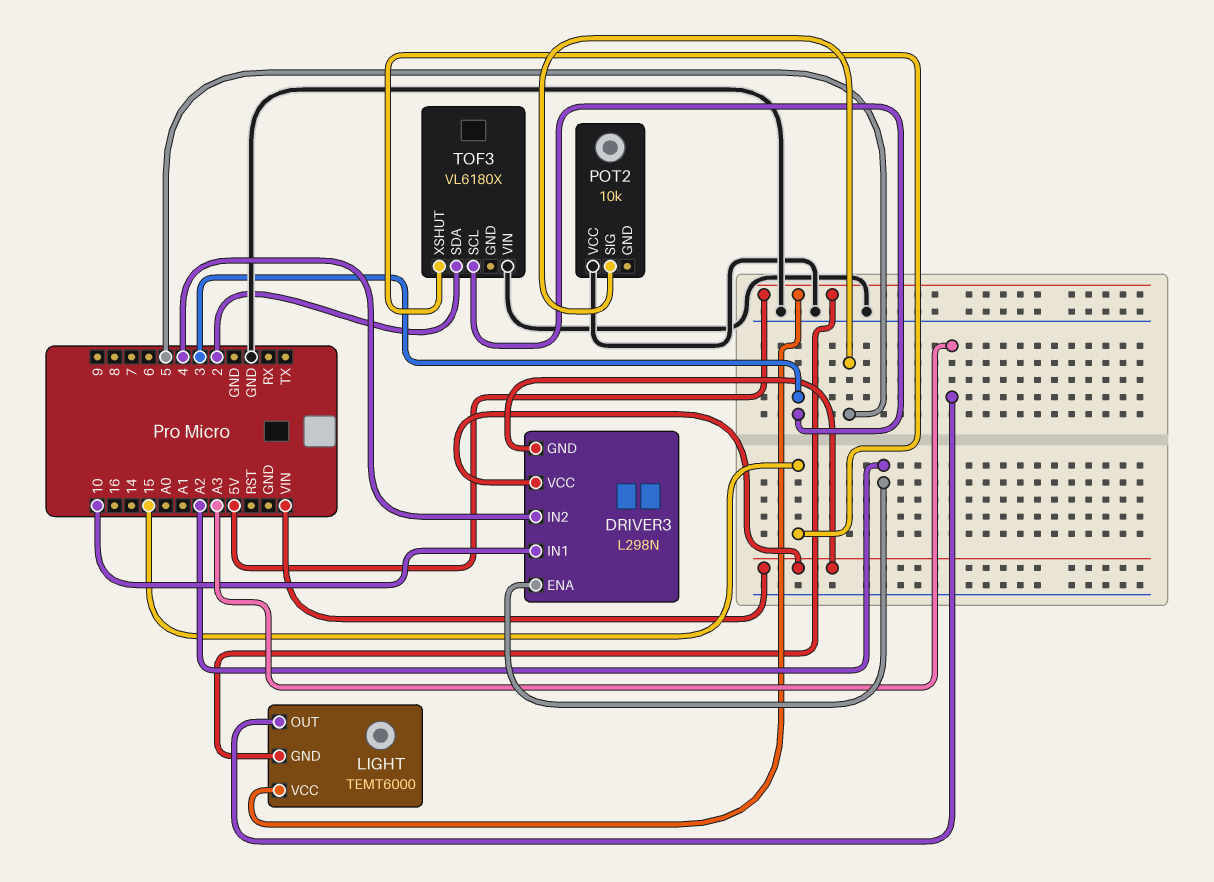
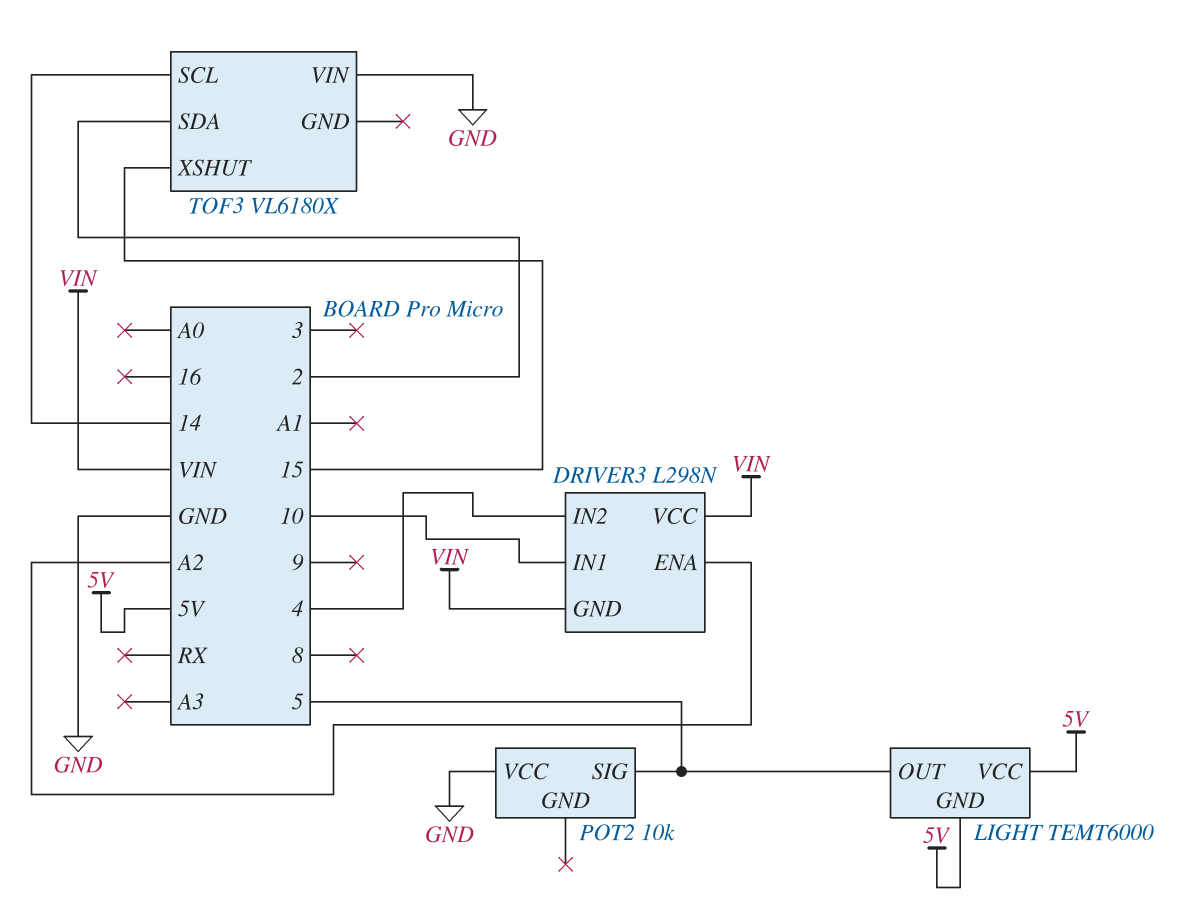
LIGHT pin OUT: A3 -> 5
TOF3 pin SCL: 3 -> 14

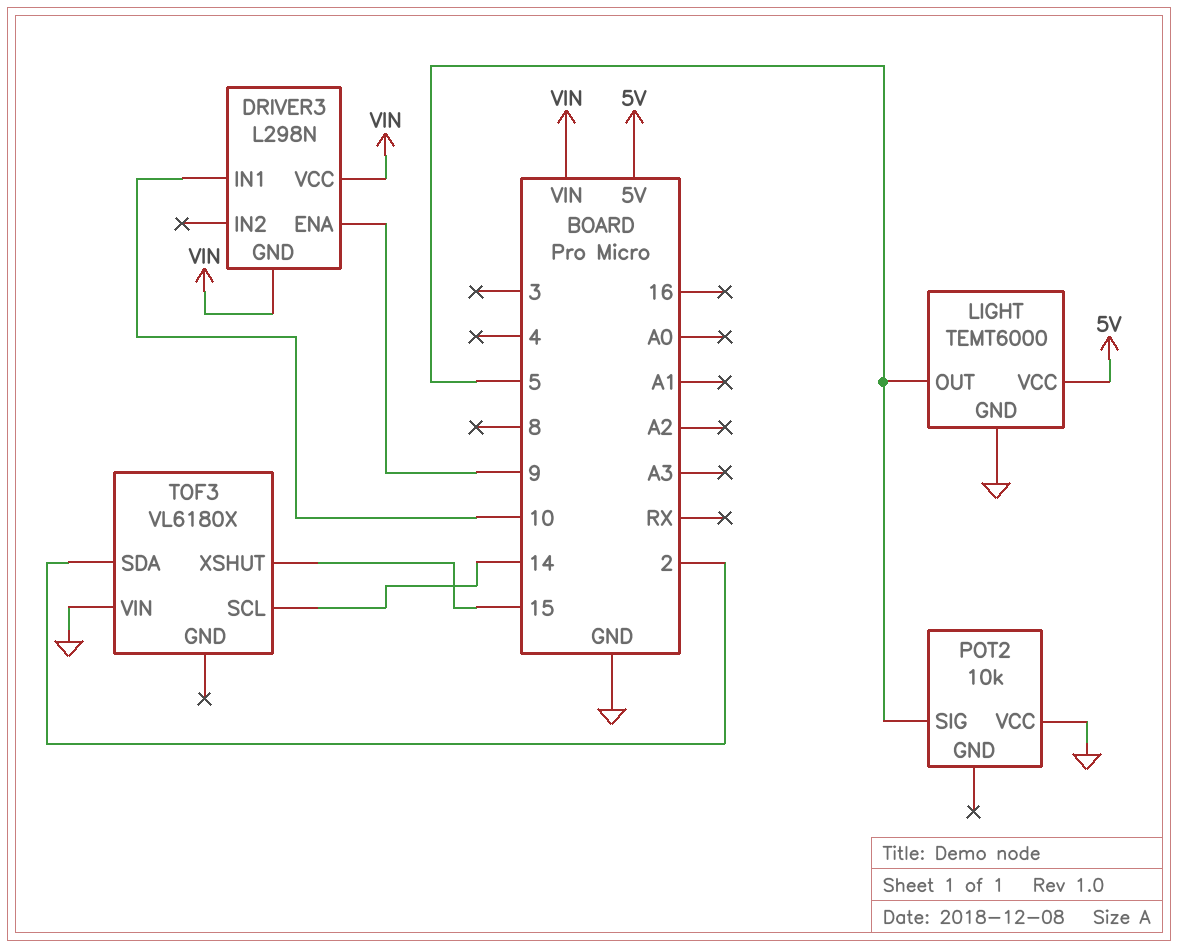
DRIVER3 pin ENA: A2 -> 9
DRIVER3 pin IN2: 4 -> none
LIGHT pin GND: 5V -> GND

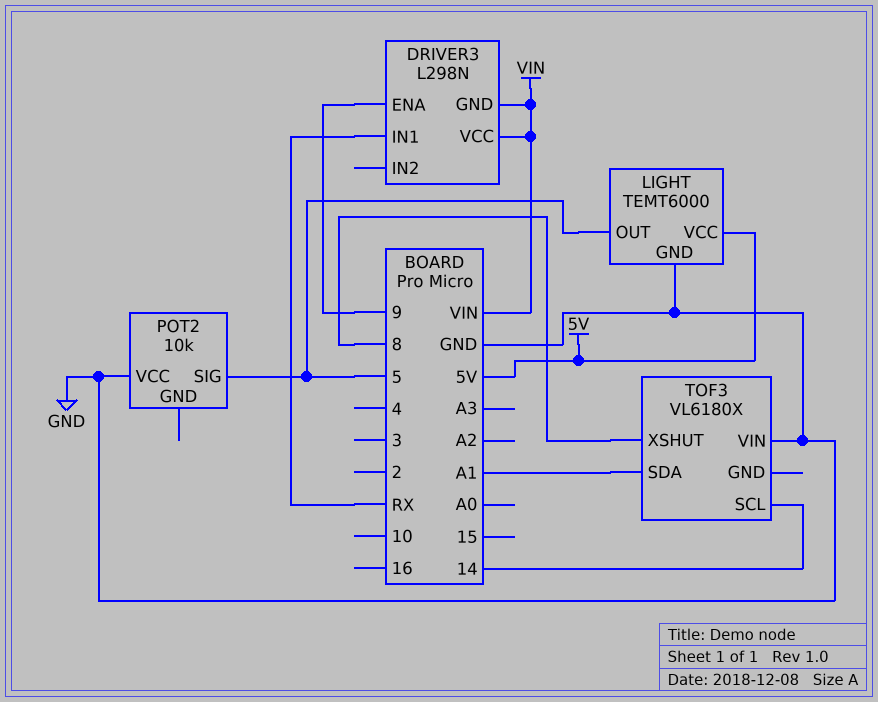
DRIVER3 pin IN1: 10 -> RX
TOF3 pin SDA: 2 -> A1
TOF3 pin XSHUT: 15 -> 8

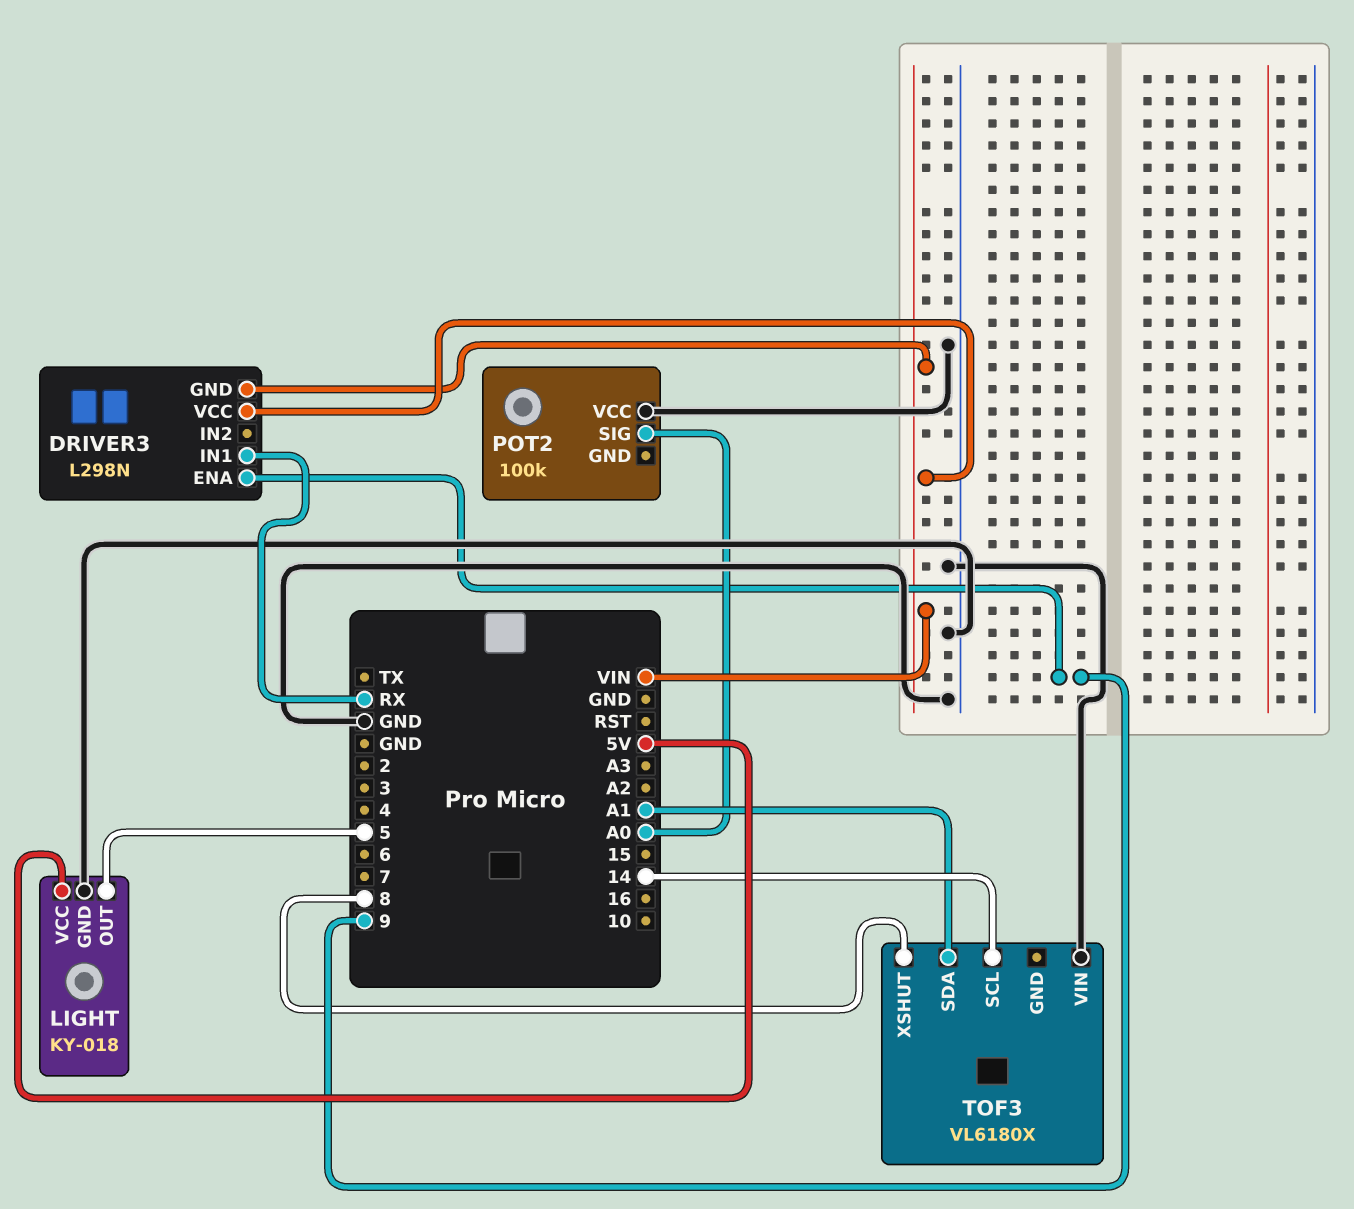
LIGHT: TEMT6000 -> KY-018
POT2: 10k -> 100k
POT2 pin SIG: 5 -> A0

